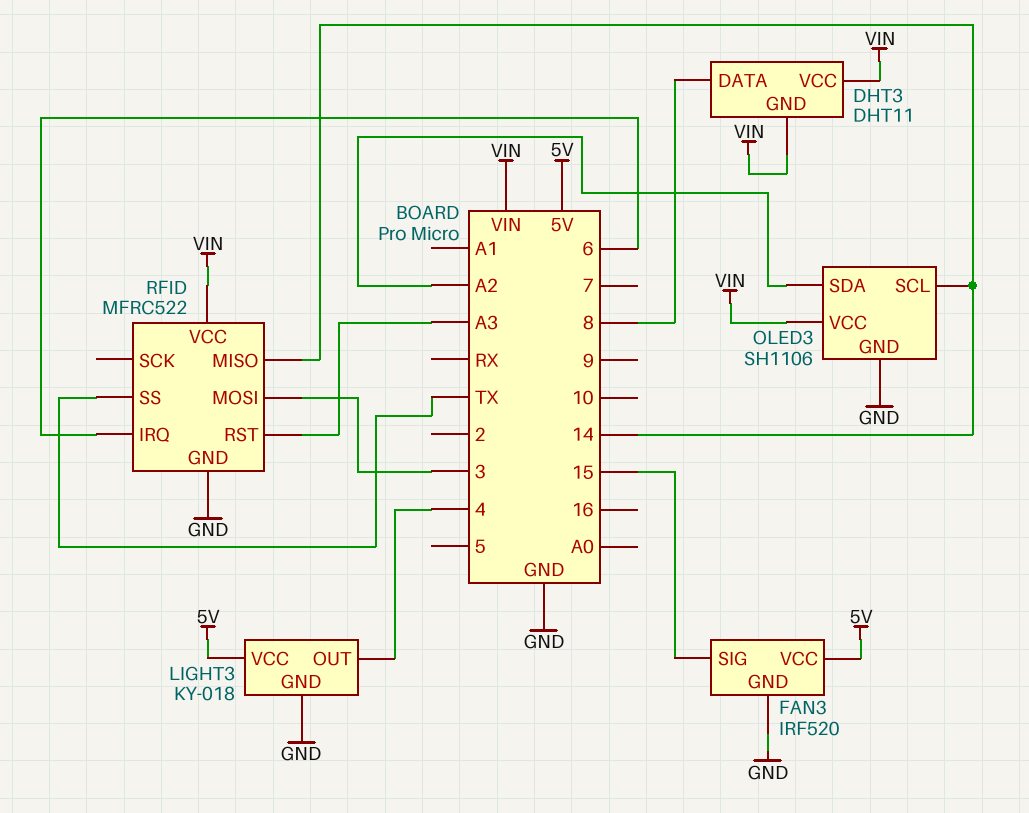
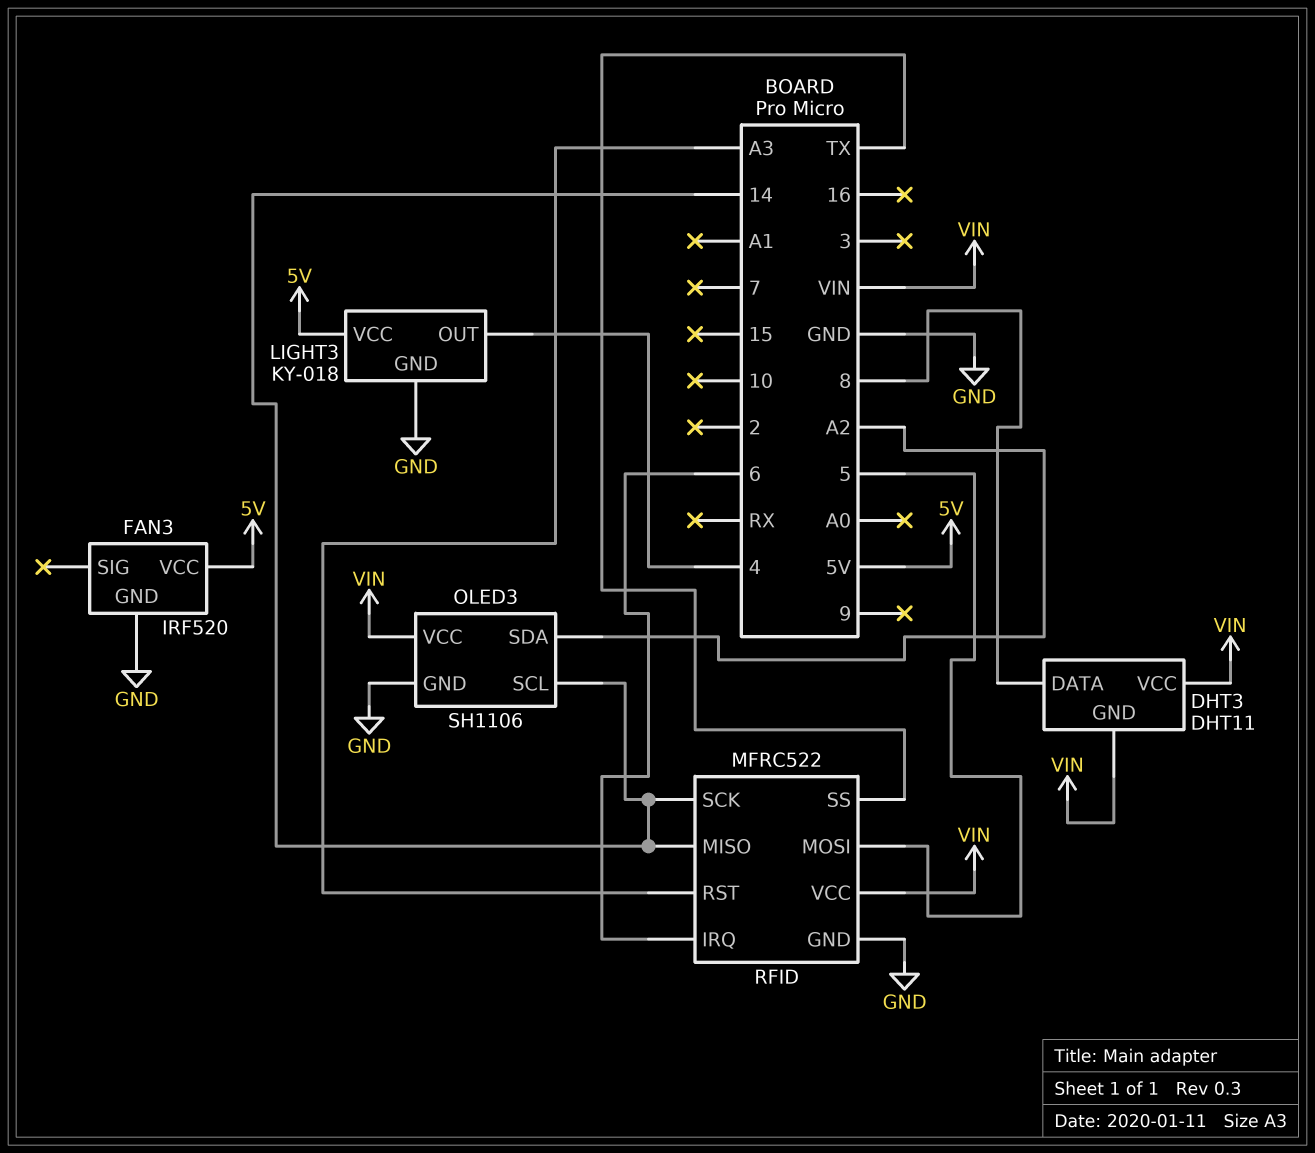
FAN3 pin SIG: 15 -> none
RFID pin MOSI: 3 -> 5
RFID pin SCK: none -> 14

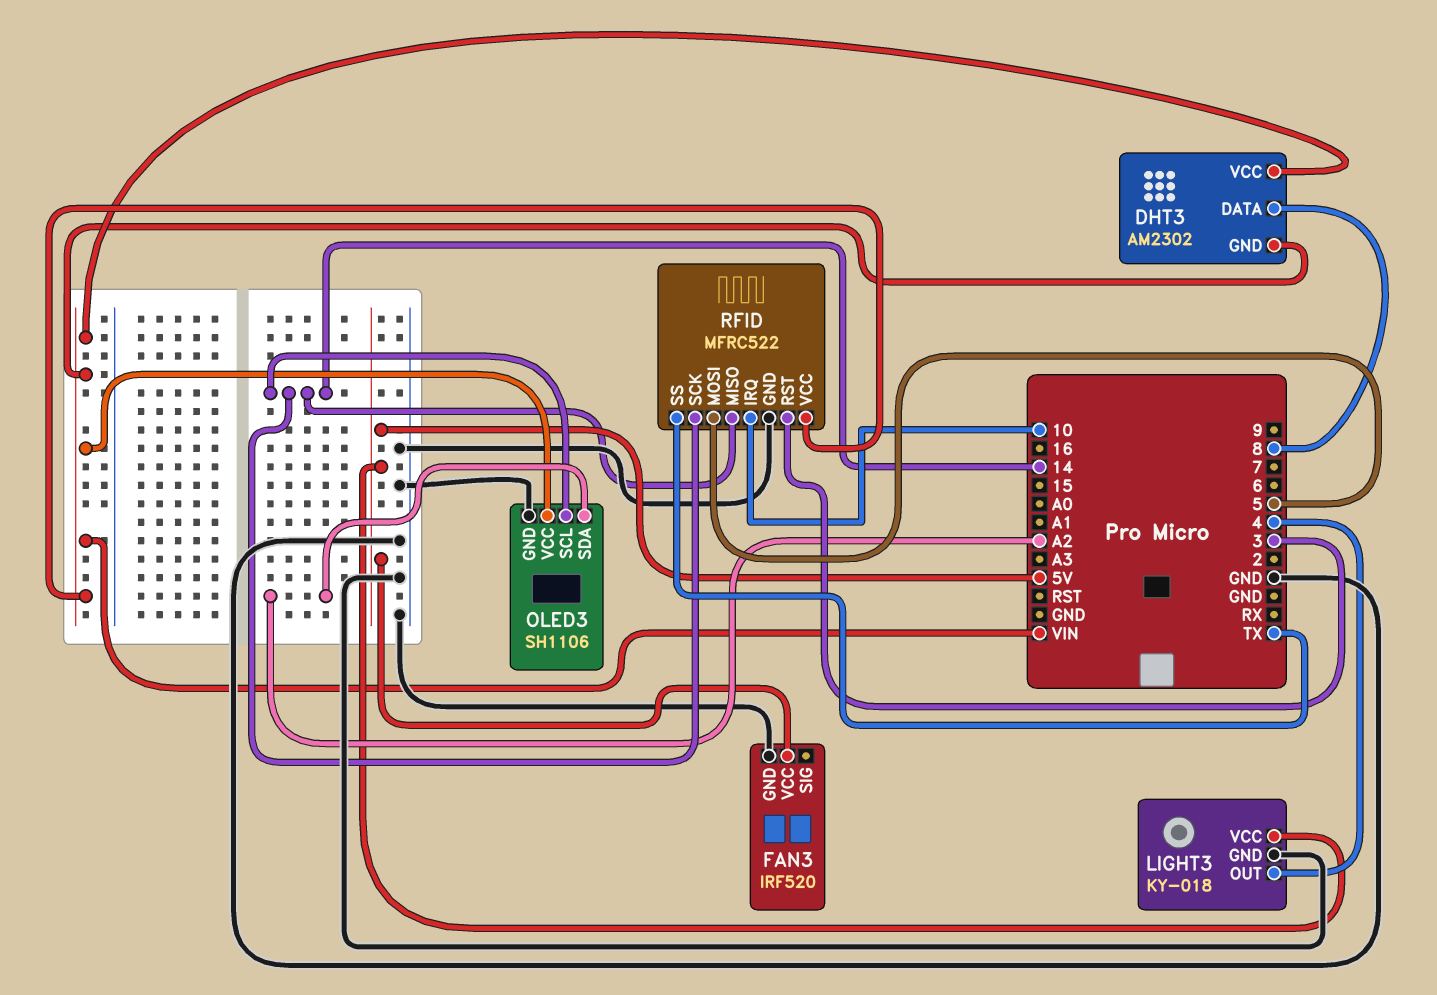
DHT3: DHT11 -> AM2302
RFID pin IRQ: 6 -> 10
RFID pin RST: A3 -> 3

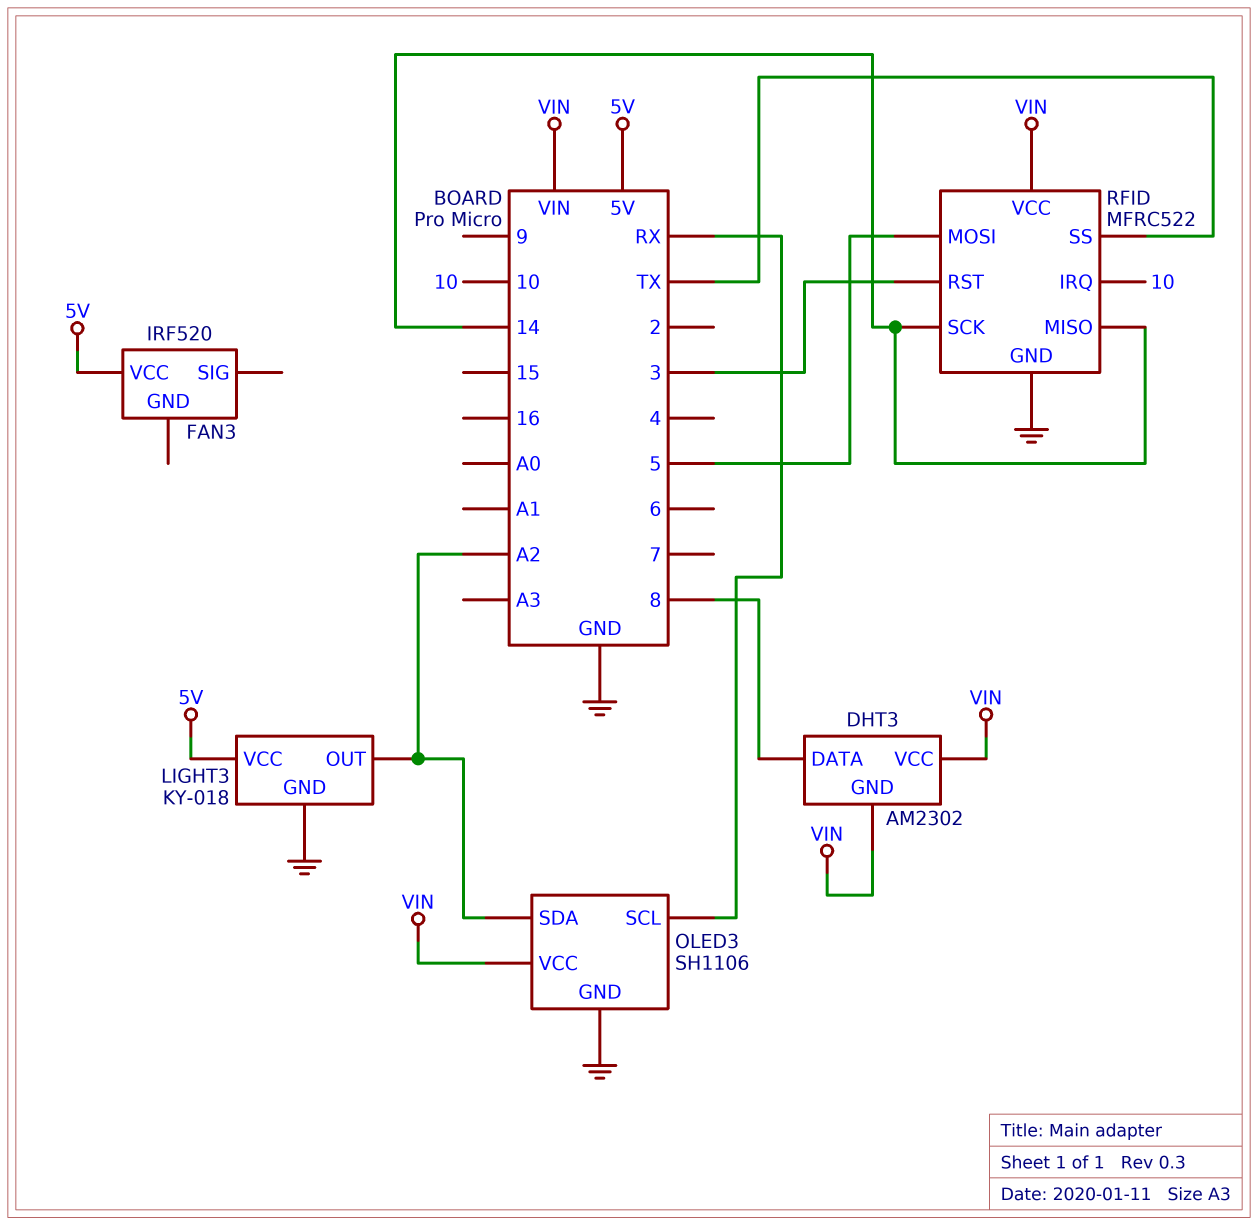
FAN3 pin GND: GND -> none
LIGHT3 pin OUT: 4 -> A2
OLED3 pin SCL: 14 -> RX

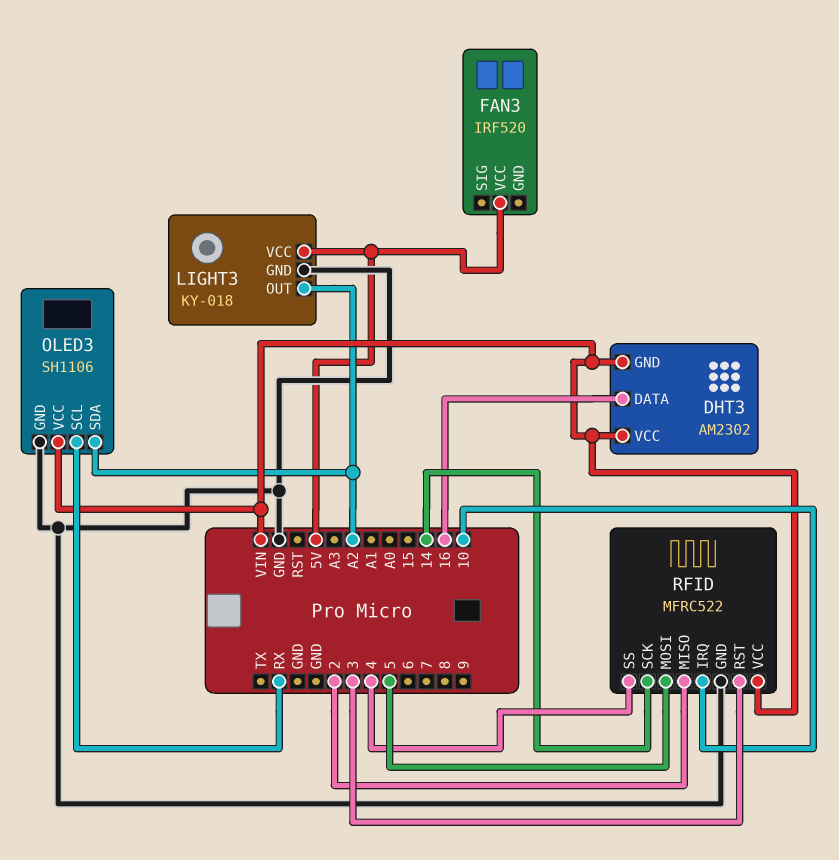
DHT3 pin DATA: 8 -> 16
RFID pin MISO: 14 -> 2
RFID pin SS: TX -> 4

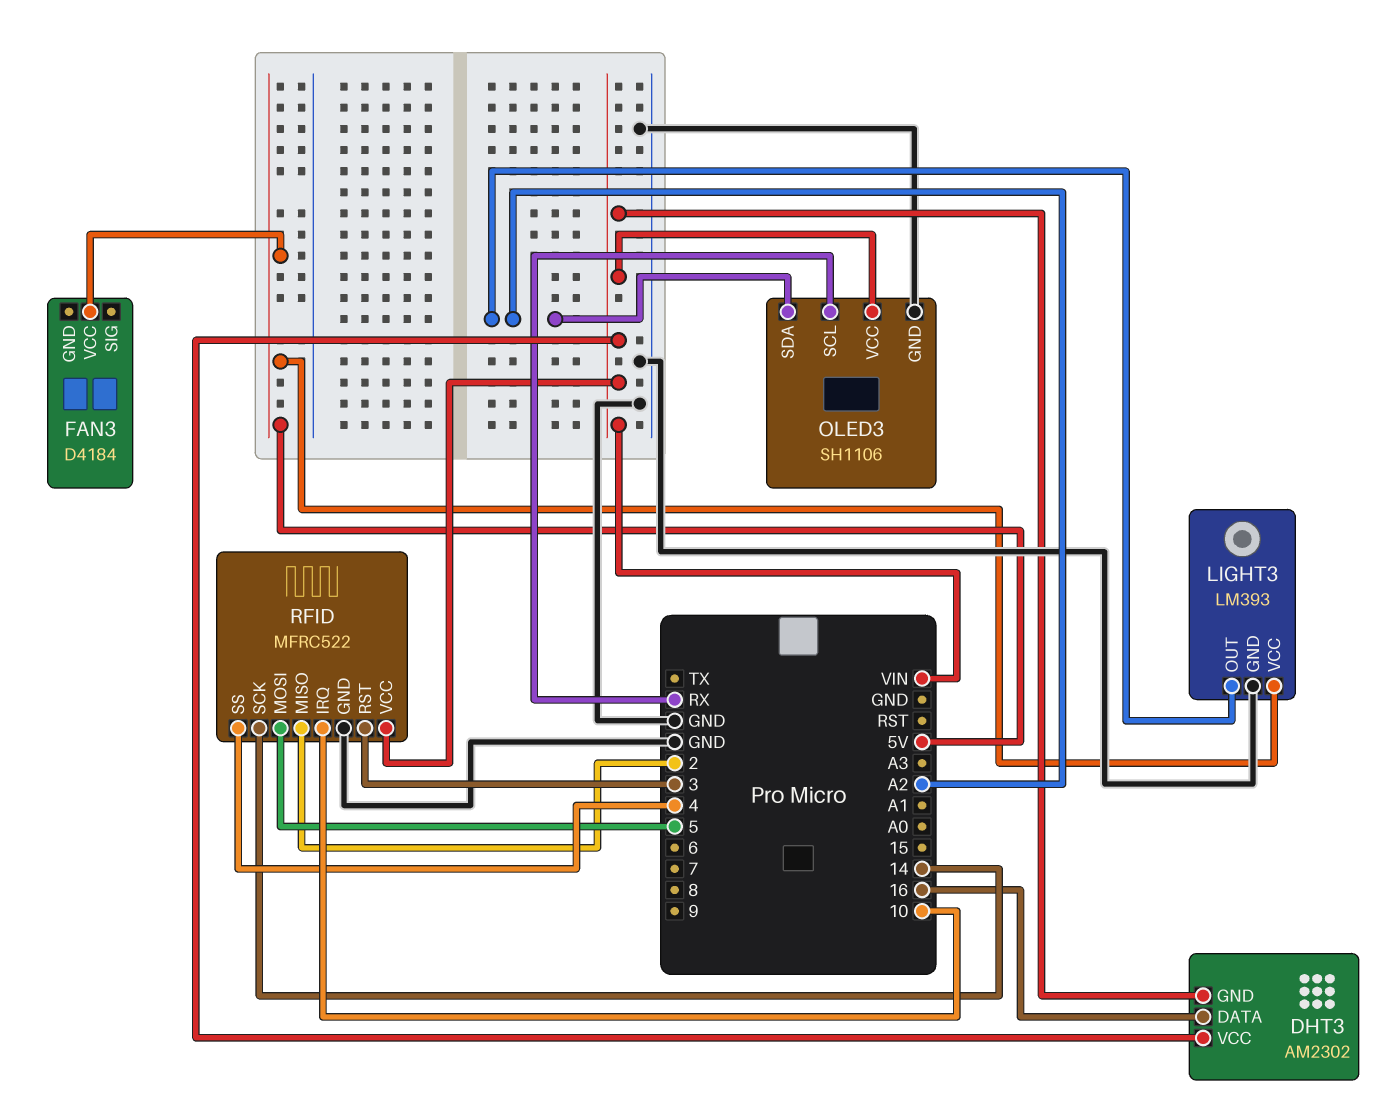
FAN3: IRF520 -> D4184
LIGHT3: KY-018 -> LM393

